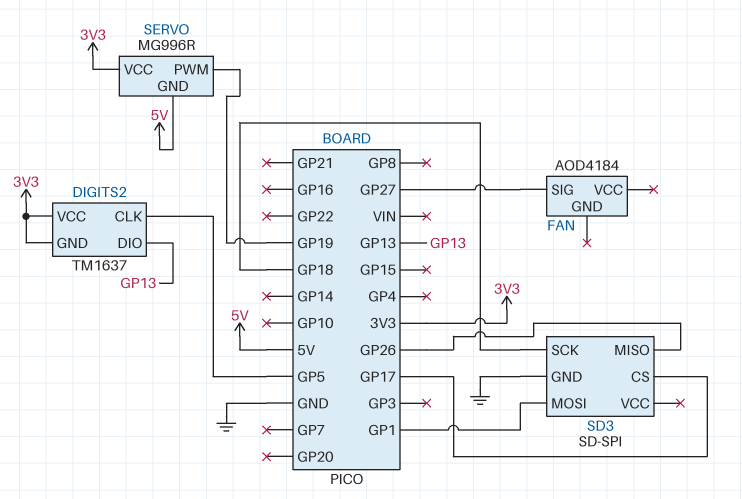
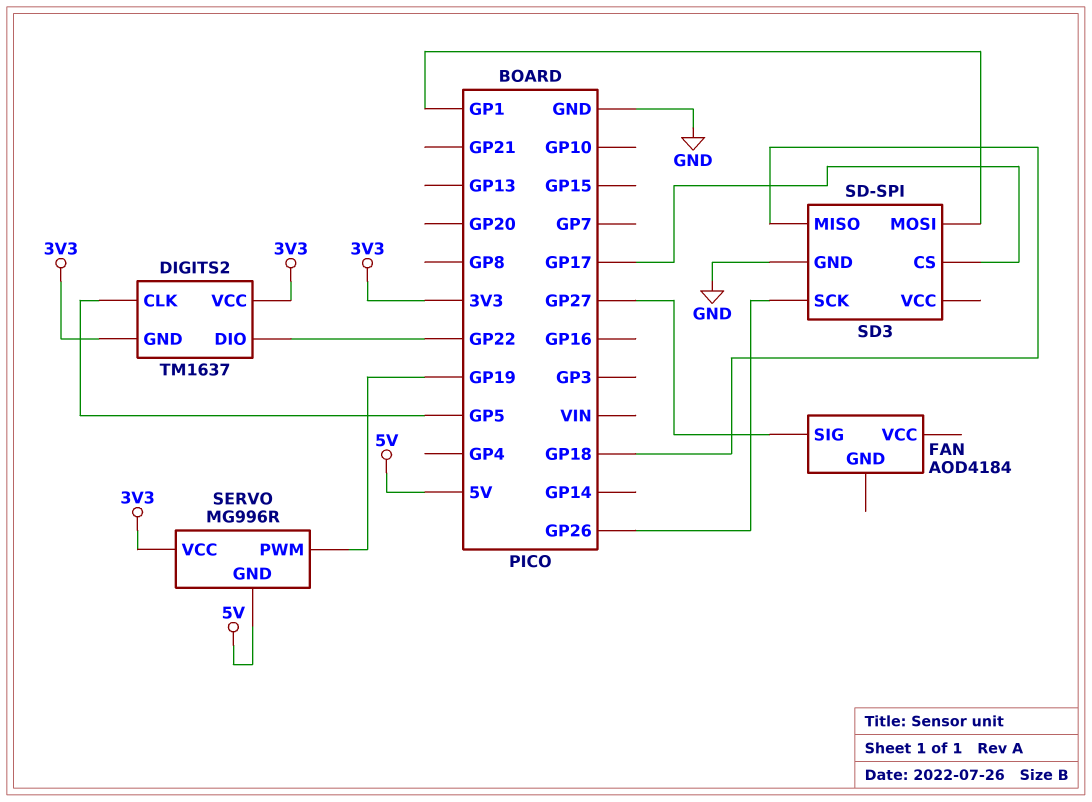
DIGITS2 pin DIO: GP13 -> GP22
SD3 pin MISO: GP26 -> GP18
SD3 pin SCK: GP18 -> GP26

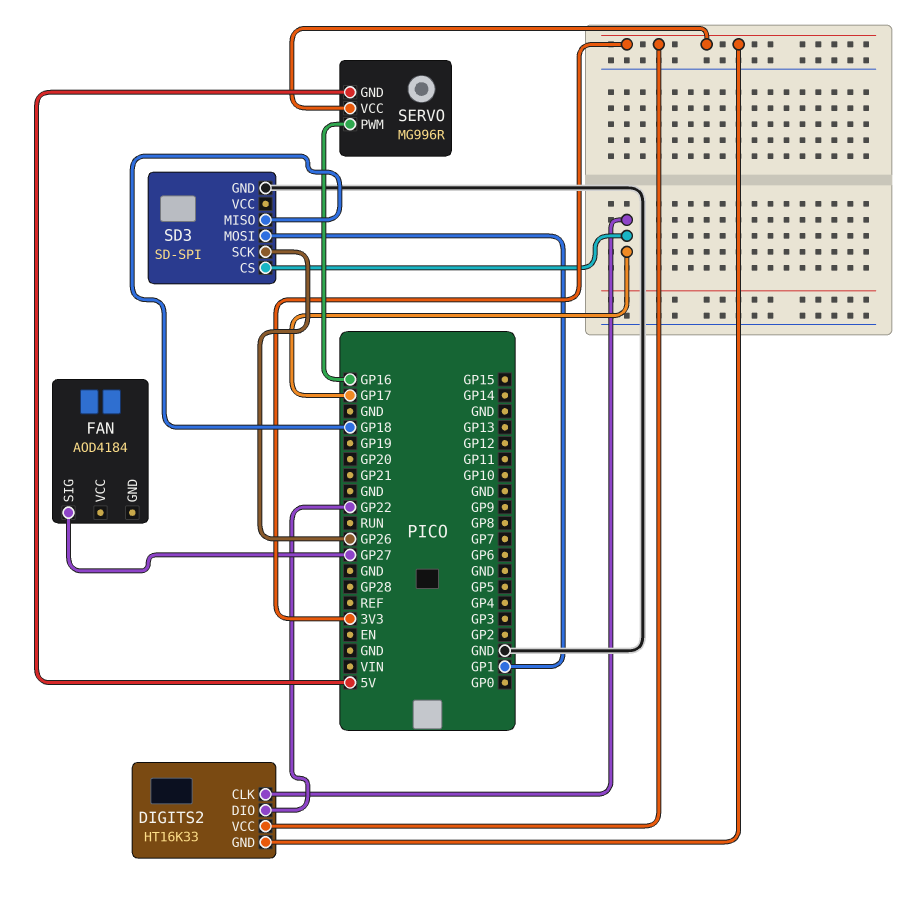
DIGITS2: TM1637 -> HT16K33
DIGITS2 pin CLK: GP5 -> GP17
SERVO pin PWM: GP19 -> GP16

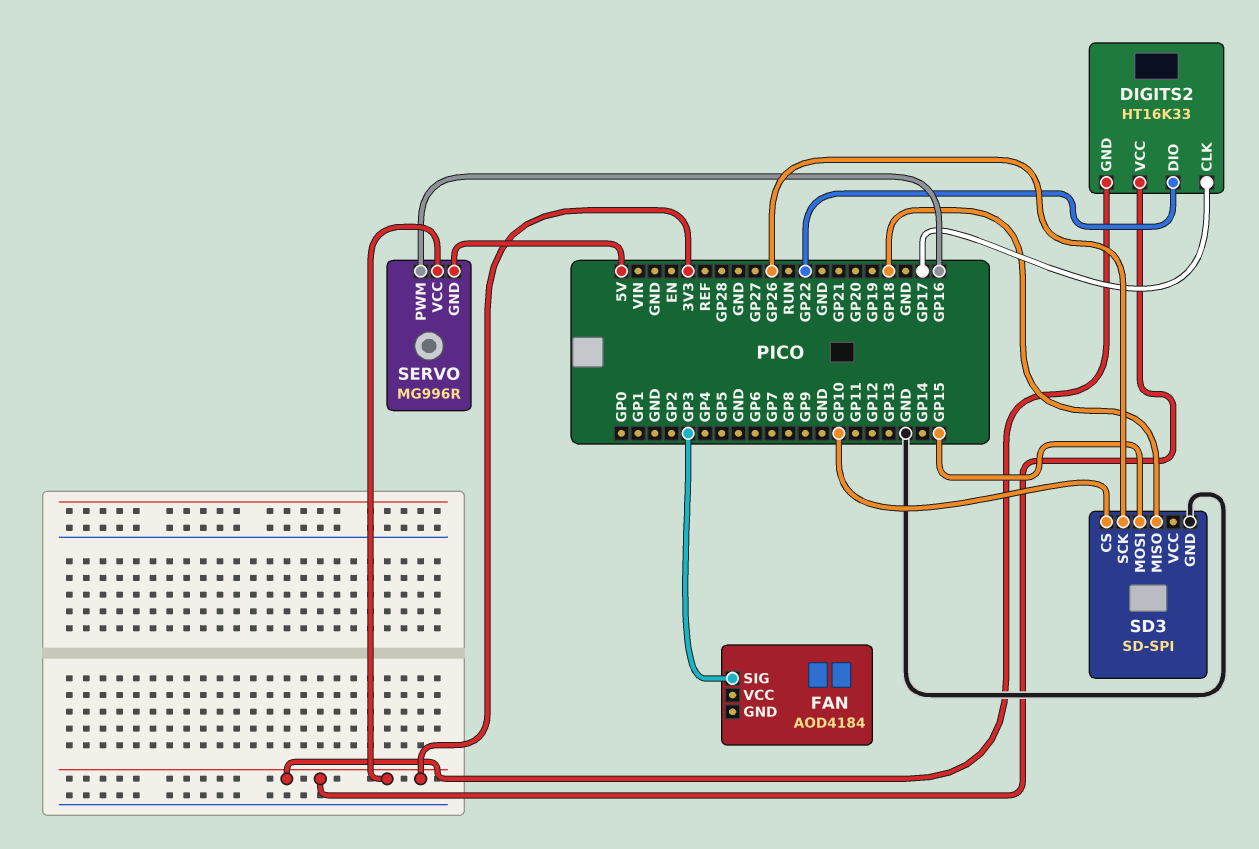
FAN pin SIG: GP27 -> GP3
SD3 pin CS: GP17 -> GP10
SD3 pin MOSI: GP1 -> GP15

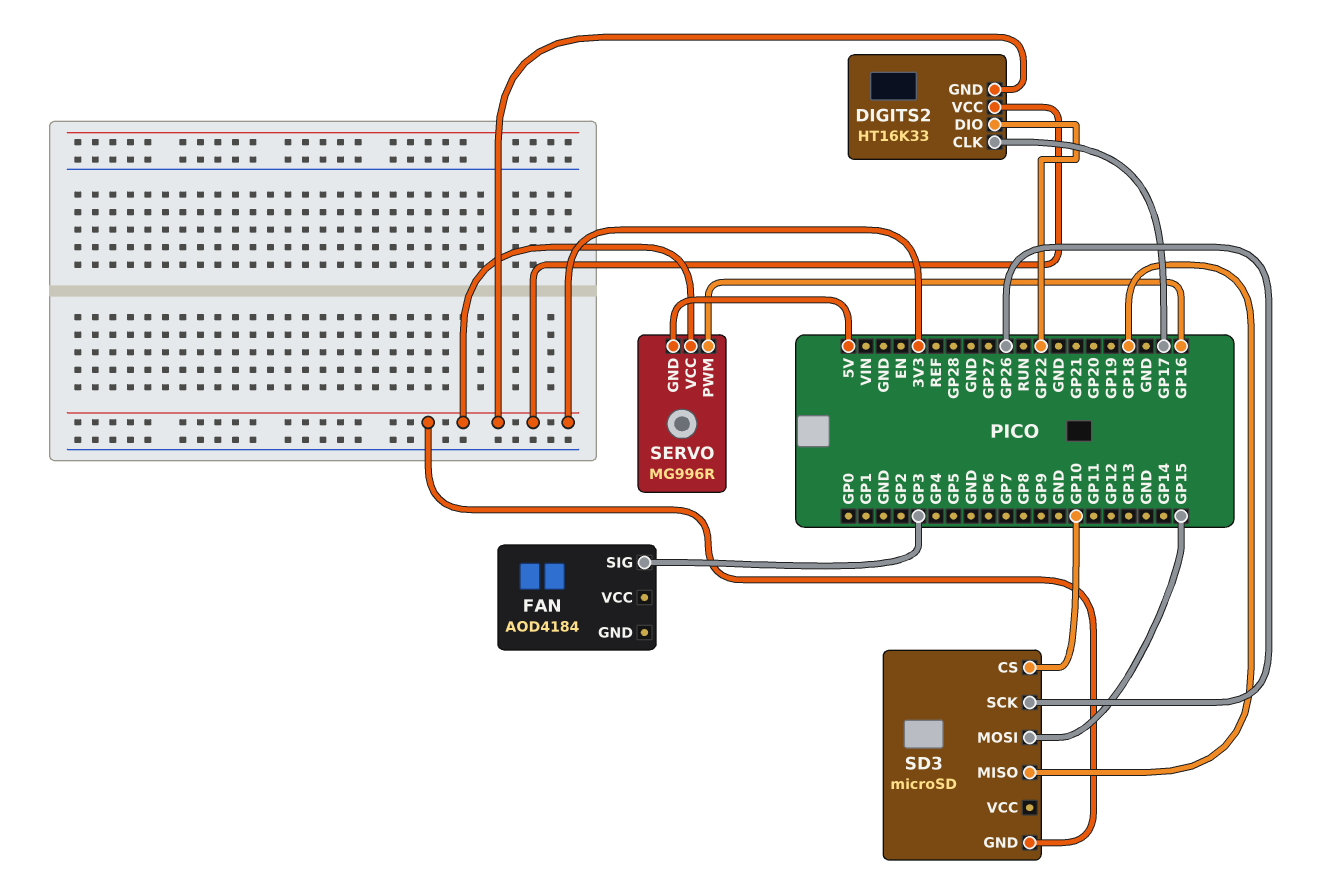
SD3: SD-SPI -> microSD
SD3 pin GND: GND -> 3V3

